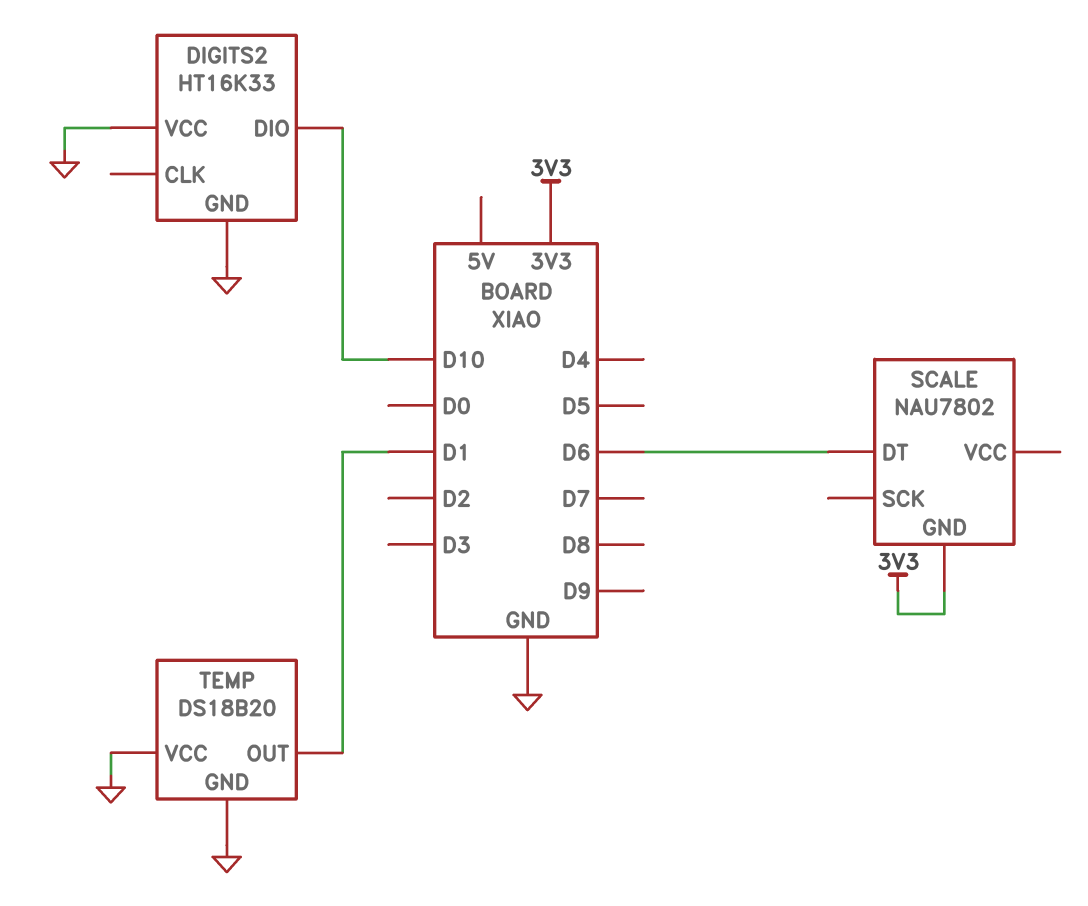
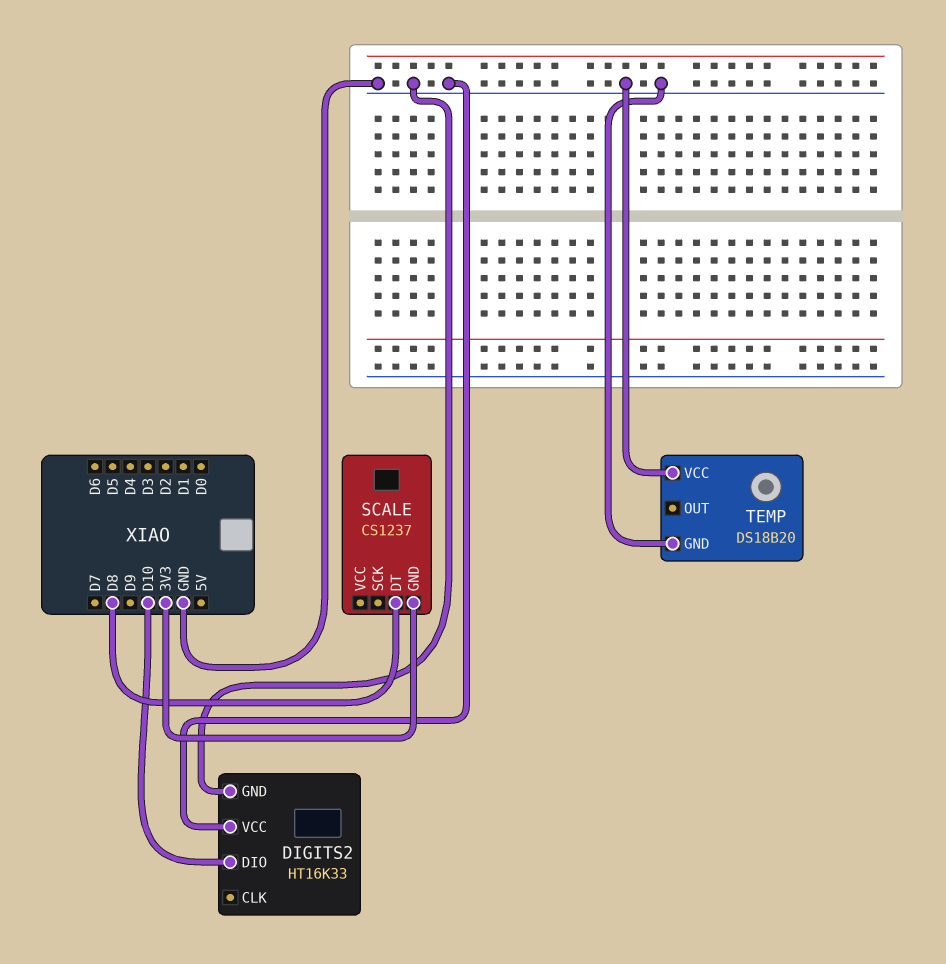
SCALE: NAU7802 -> CS1237
SCALE pin DT: D6 -> D8
TEMP pin OUT: D1 -> none

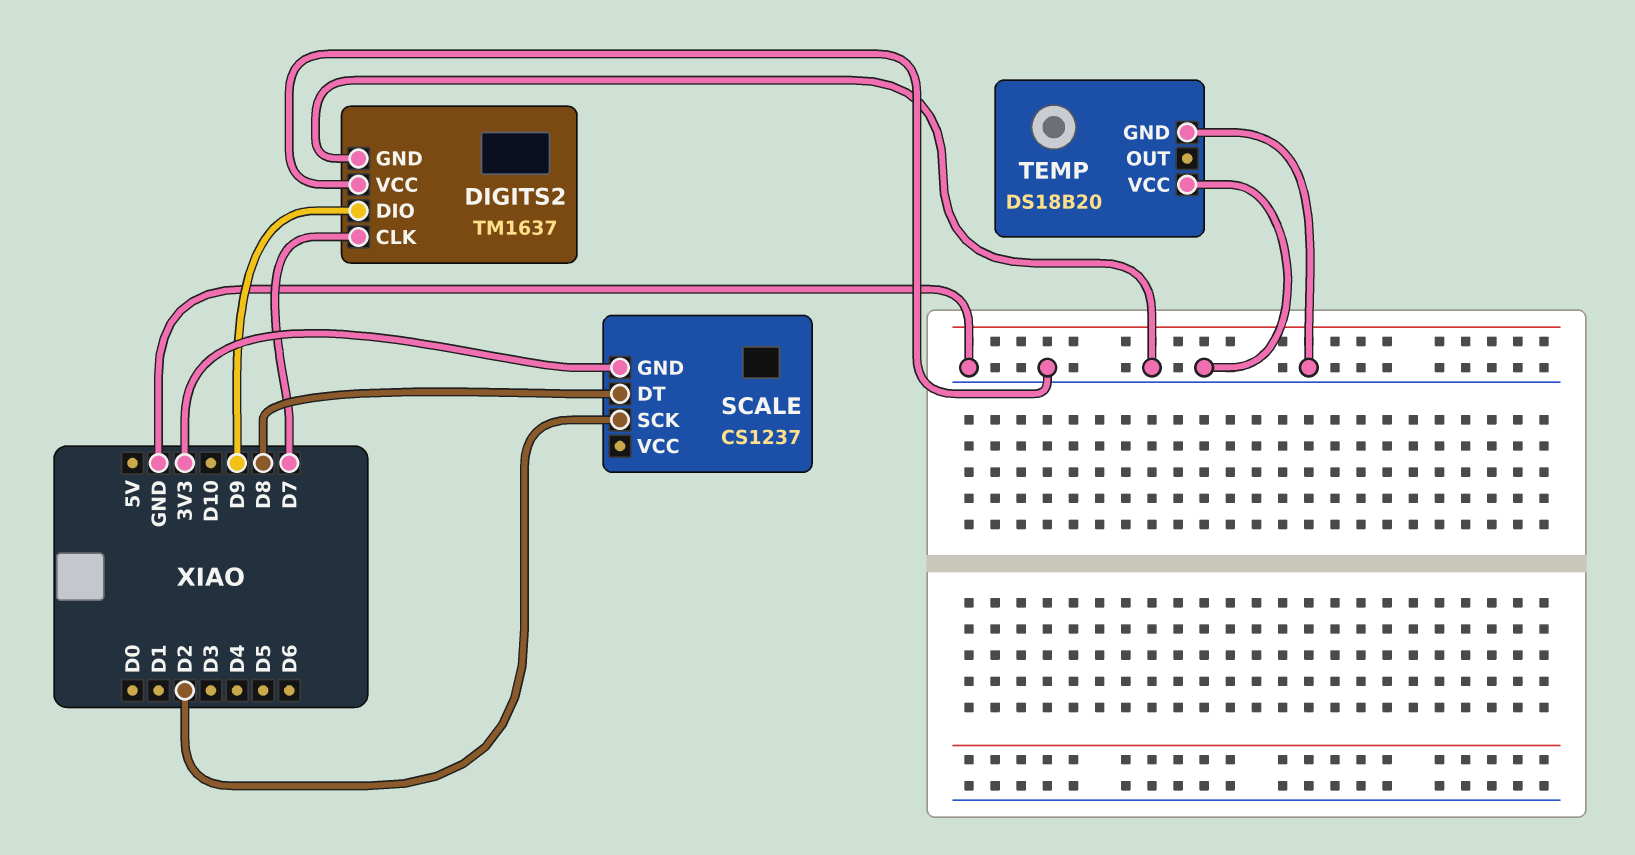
DIGITS2: HT16K33 -> TM1637
DIGITS2 pin CLK: none -> D7
DIGITS2 pin DIO: D10 -> D9
SCALE pin SCK: none -> D2

